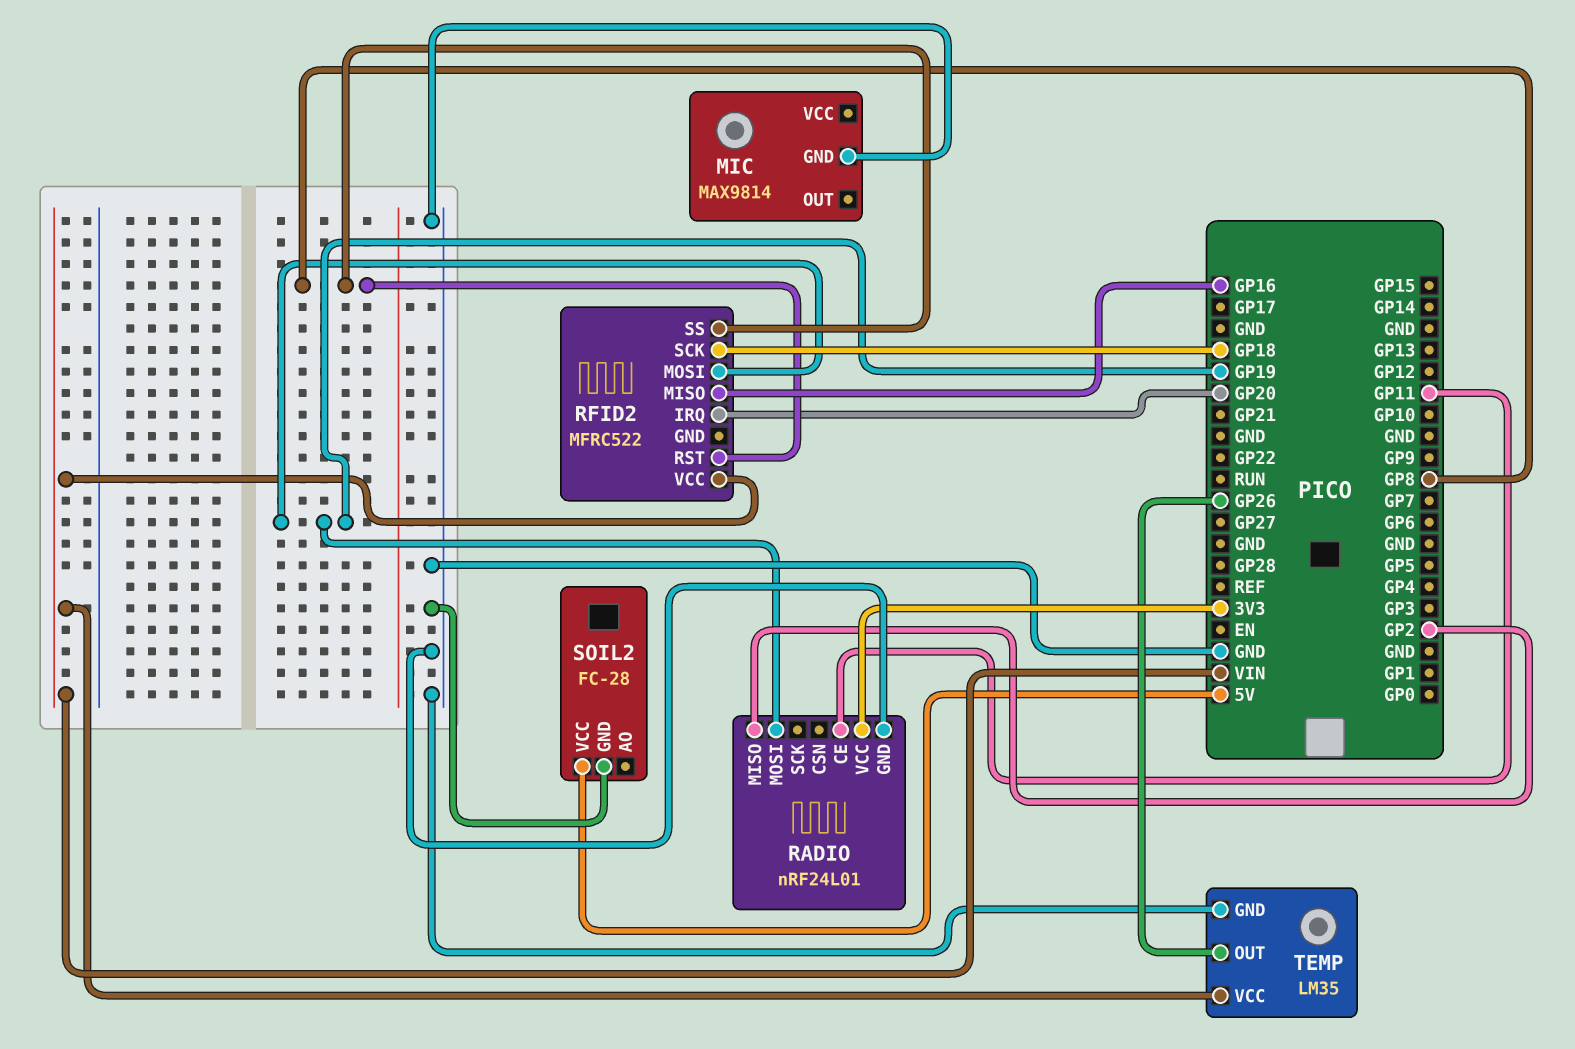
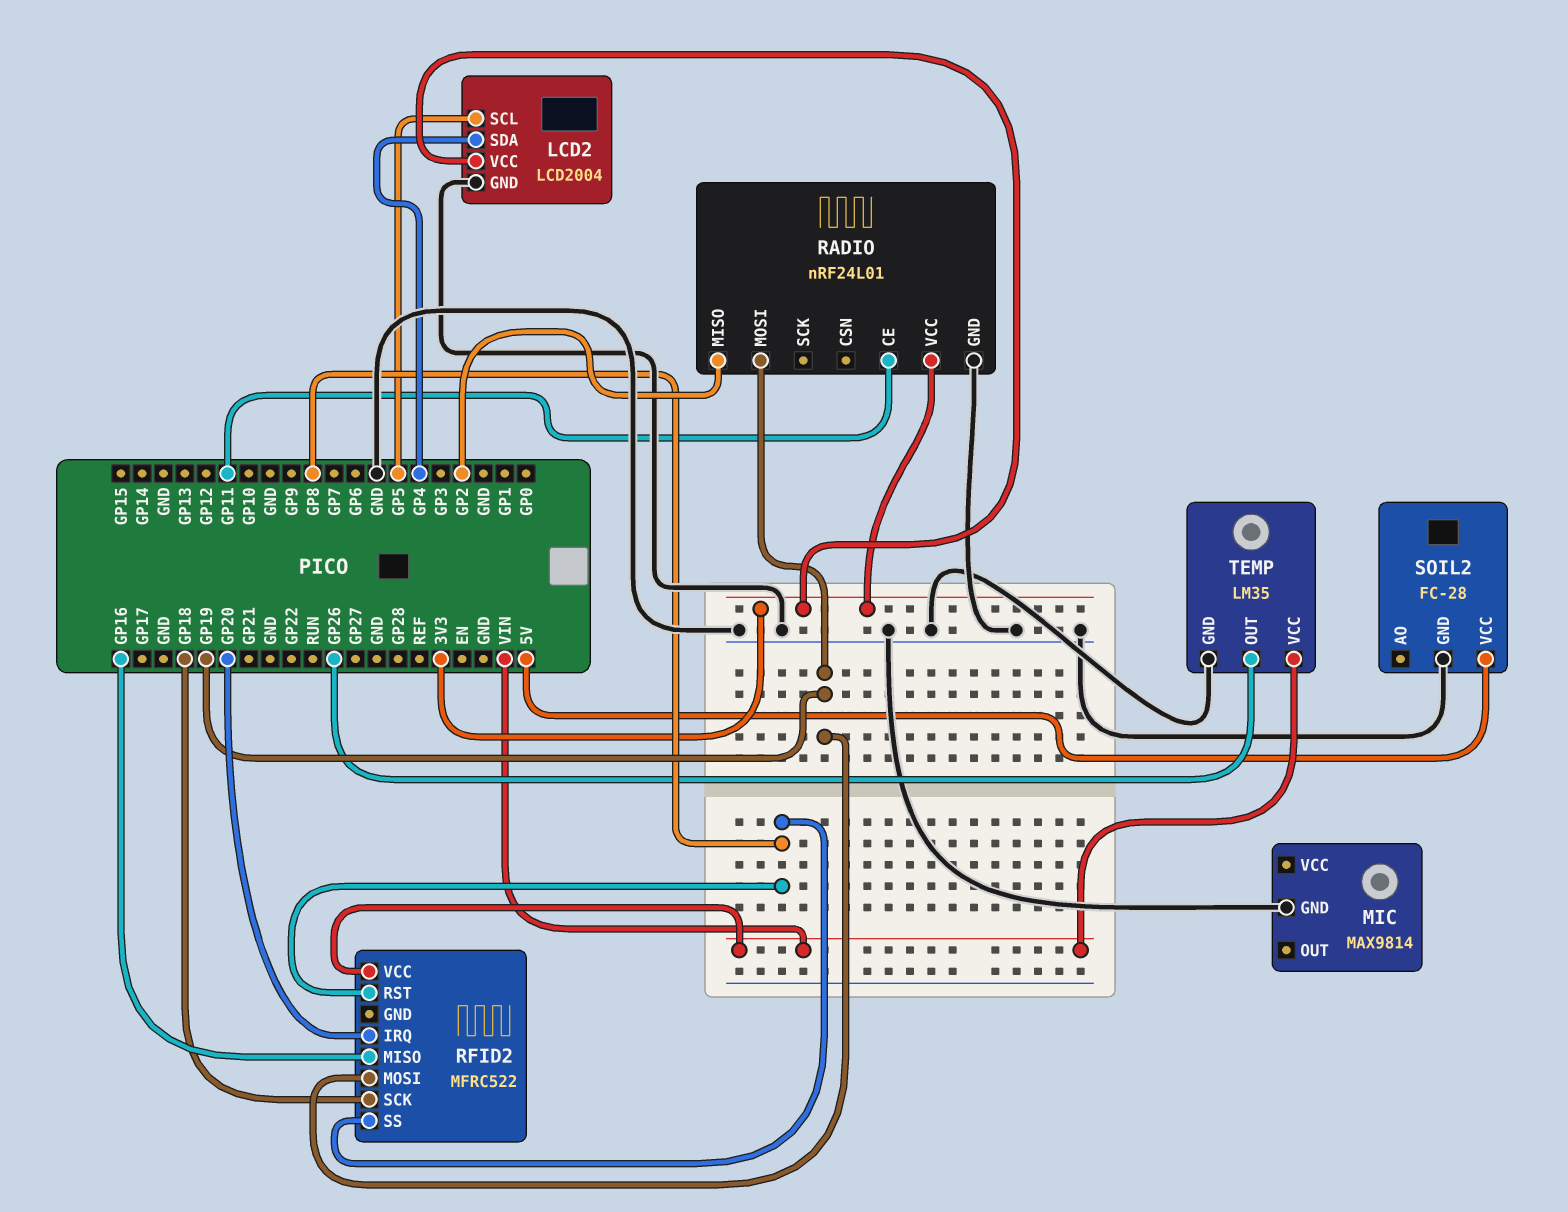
LCD2: none -> LCD2004
LCD2 pin GND: none -> GND
LCD2 pin SCL: none -> GP5
LCD2 pin SDA: none -> GP4
LCD2 pin VCC: none -> 3V3

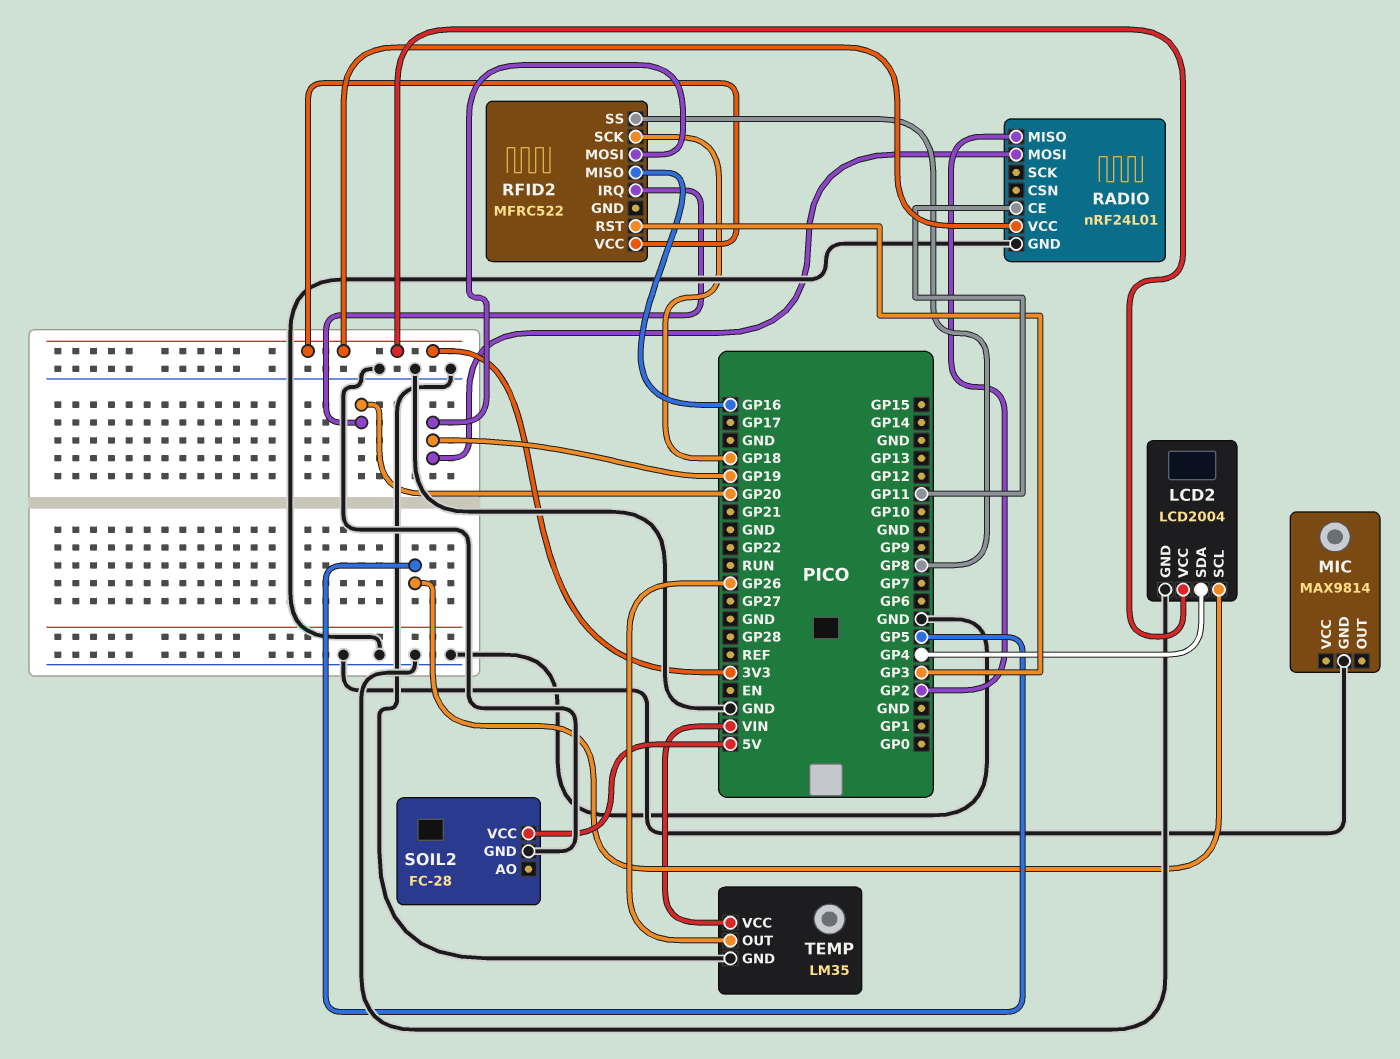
RFID2 pin RST: GP8 -> GP3
RFID2 pin VCC: VIN -> 3V3

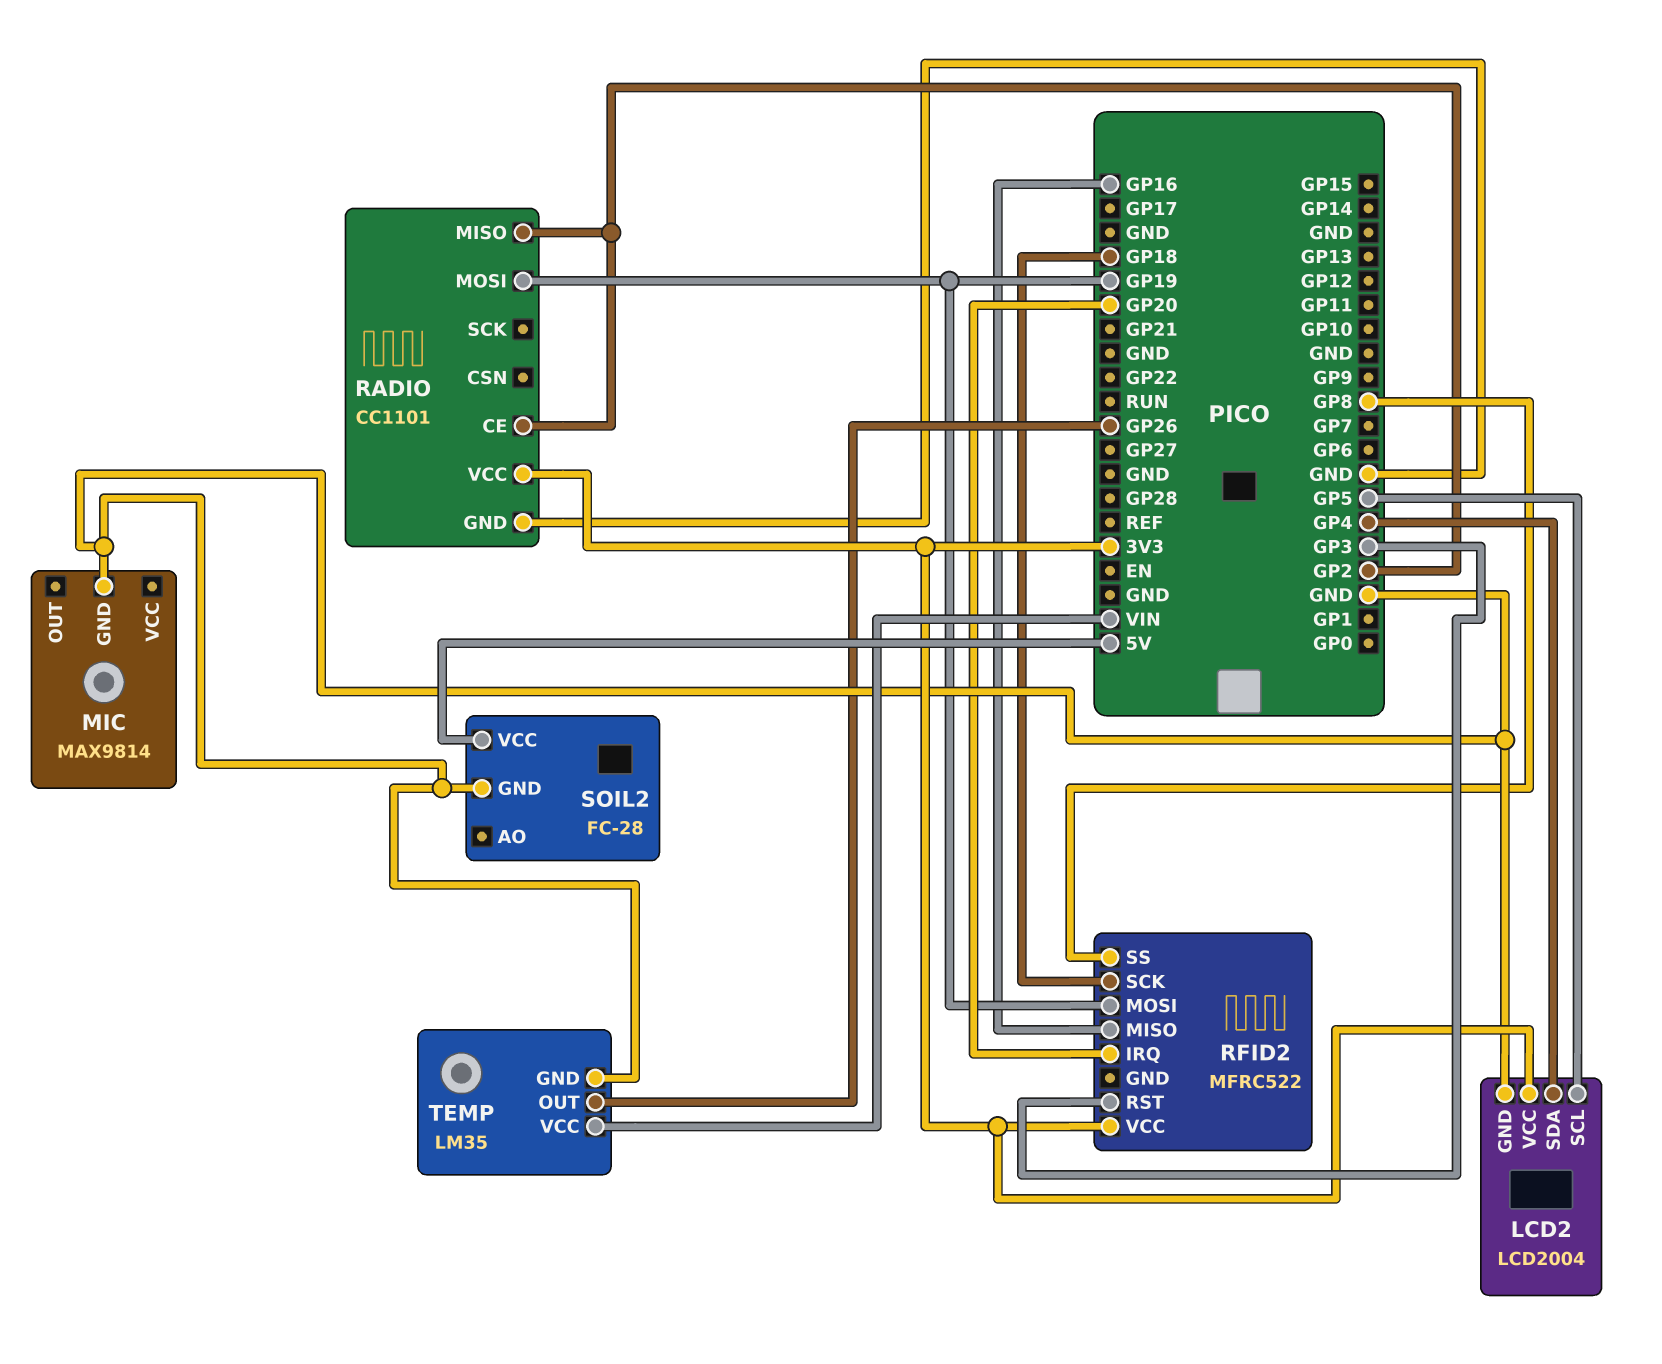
RADIO: nRF24L01 -> CC1101
RADIO pin CE: GP11 -> GP2

